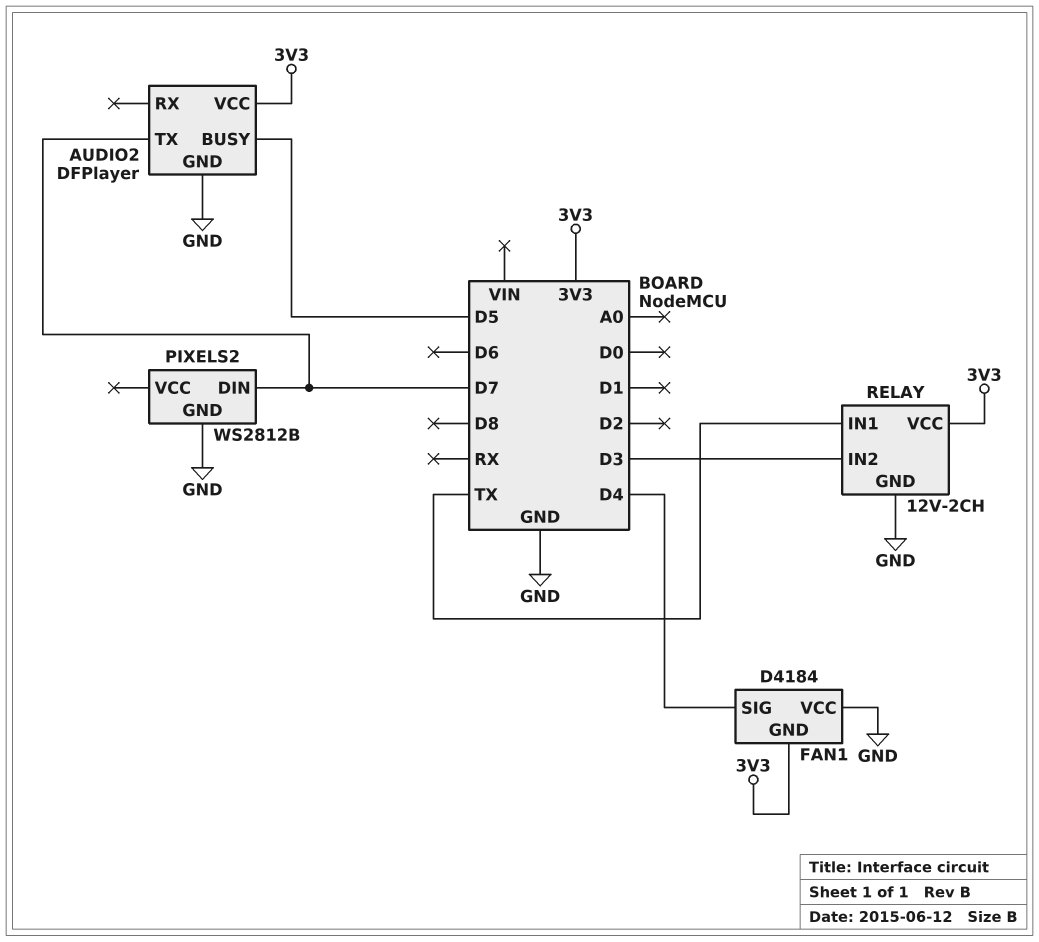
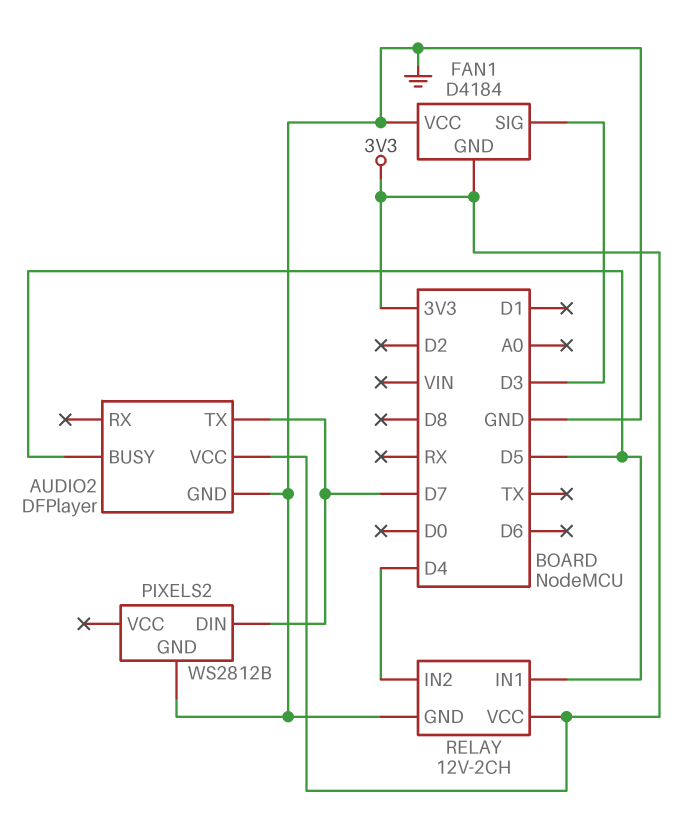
FAN1 pin SIG: D4 -> D3
RELAY pin IN1: TX -> D5
RELAY pin IN2: D3 -> D4

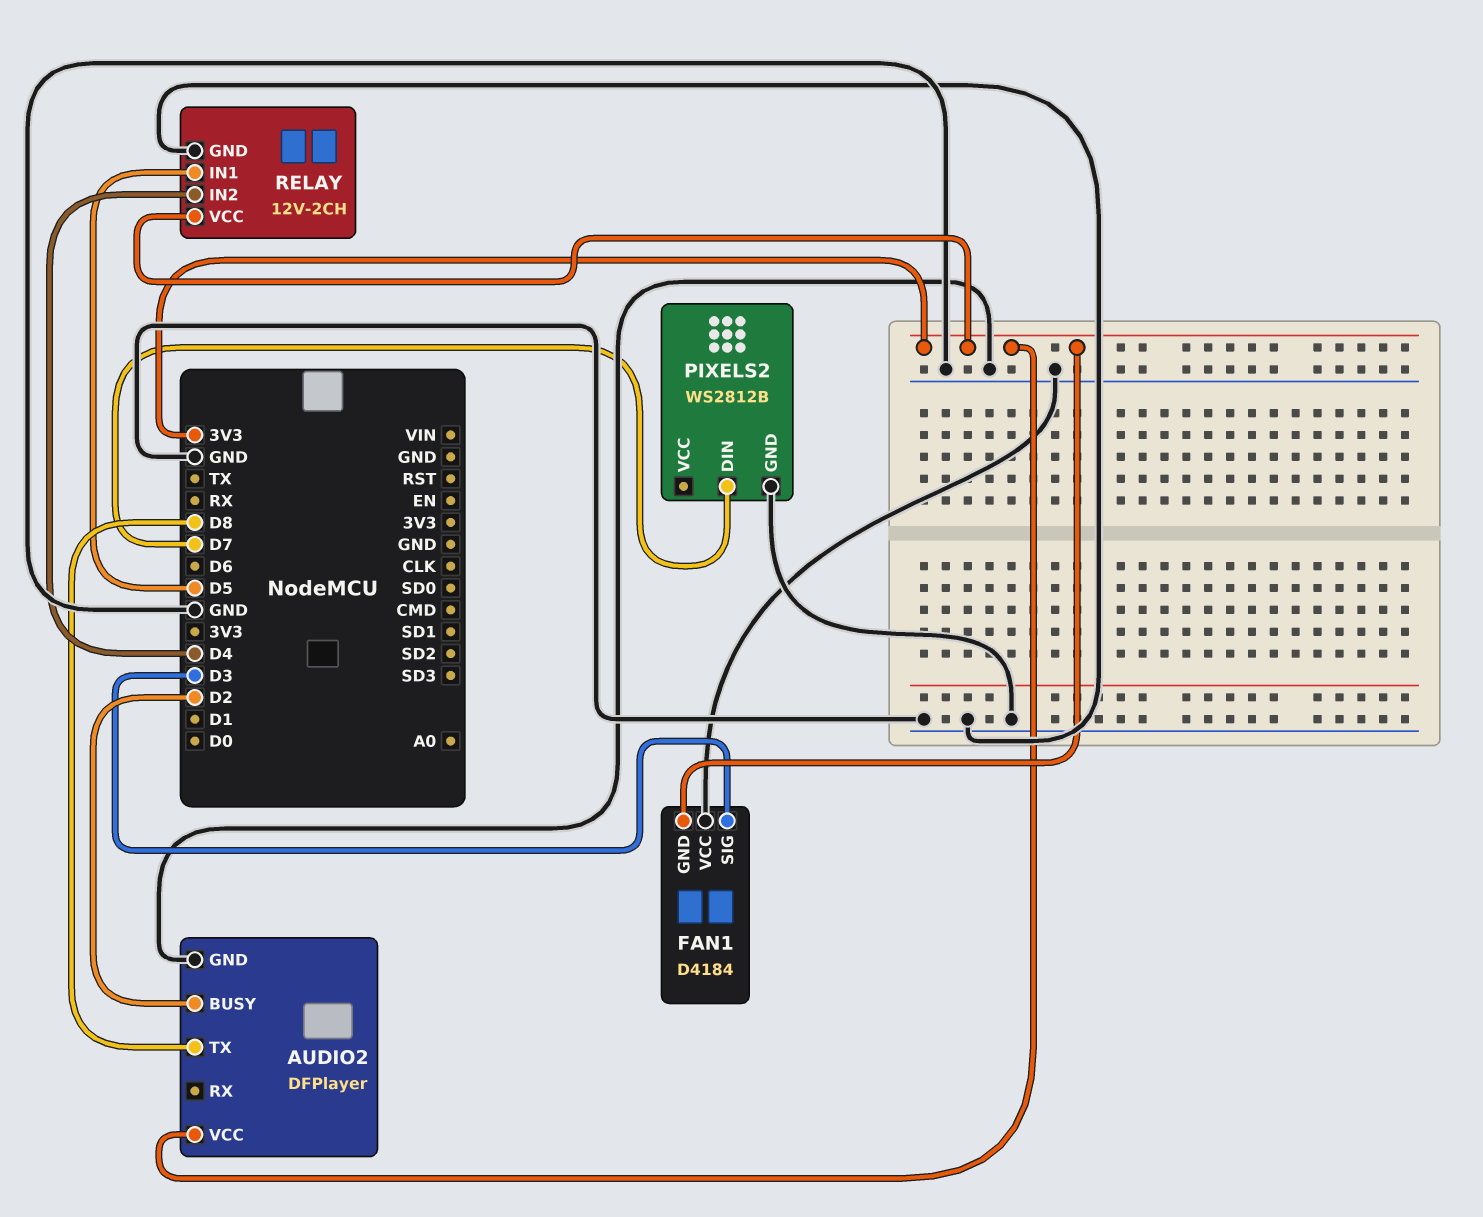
AUDIO2 pin BUSY: D5 -> D2
AUDIO2 pin TX: D7 -> D8

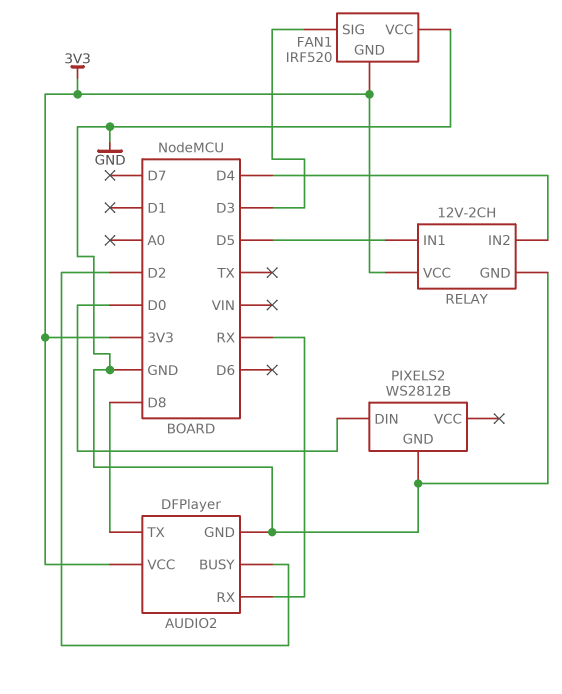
AUDIO2 pin RX: none -> RX
FAN1: D4184 -> IRF520
PIXELS2 pin DIN: D7 -> D0

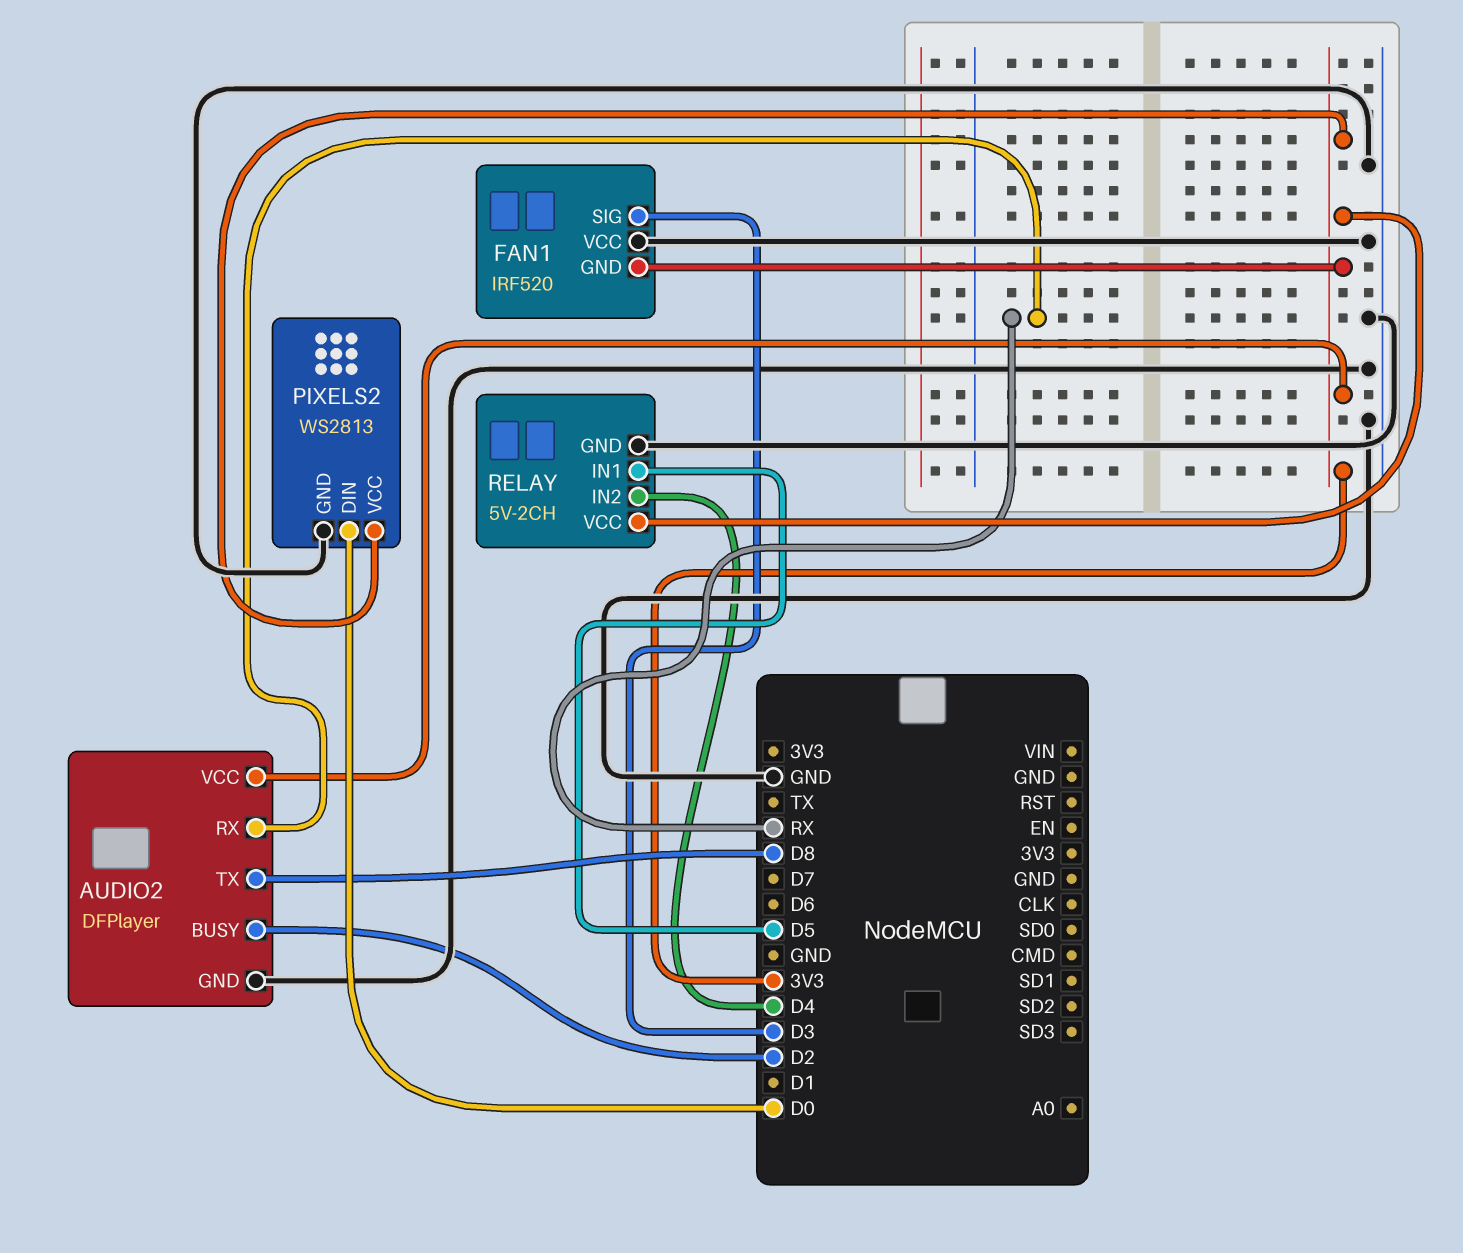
PIXELS2: WS2812B -> WS2813
PIXELS2 pin VCC: none -> 3V3
RELAY: 12V-2CH -> 5V-2CH

